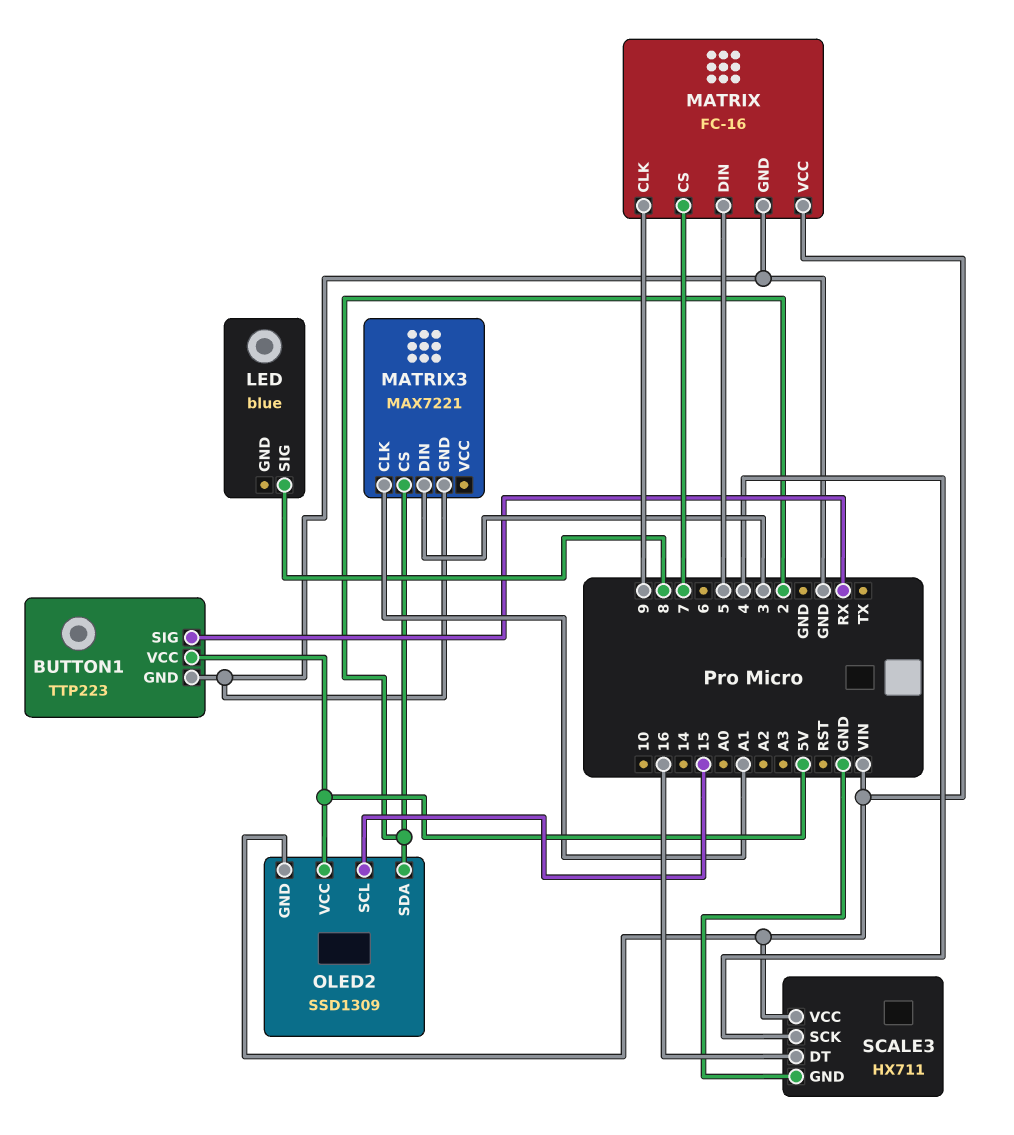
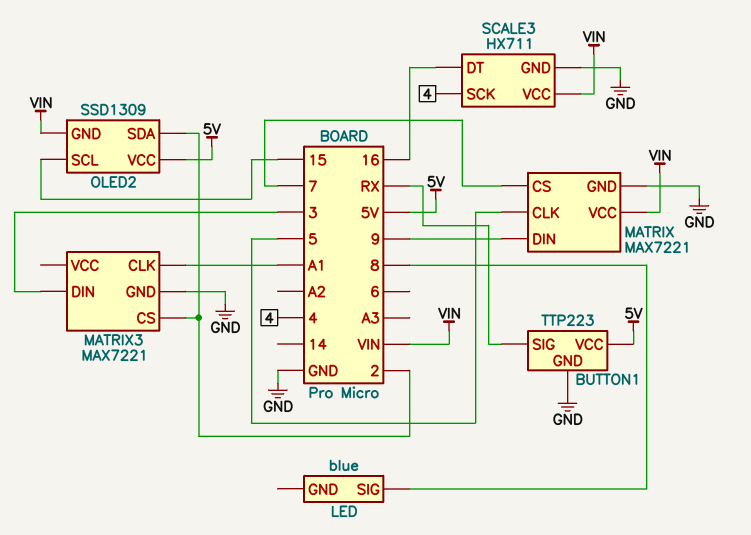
MATRIX: FC-16 -> MAX7221
MATRIX pin CLK: 9 -> 5
MATRIX pin DIN: 5 -> 9

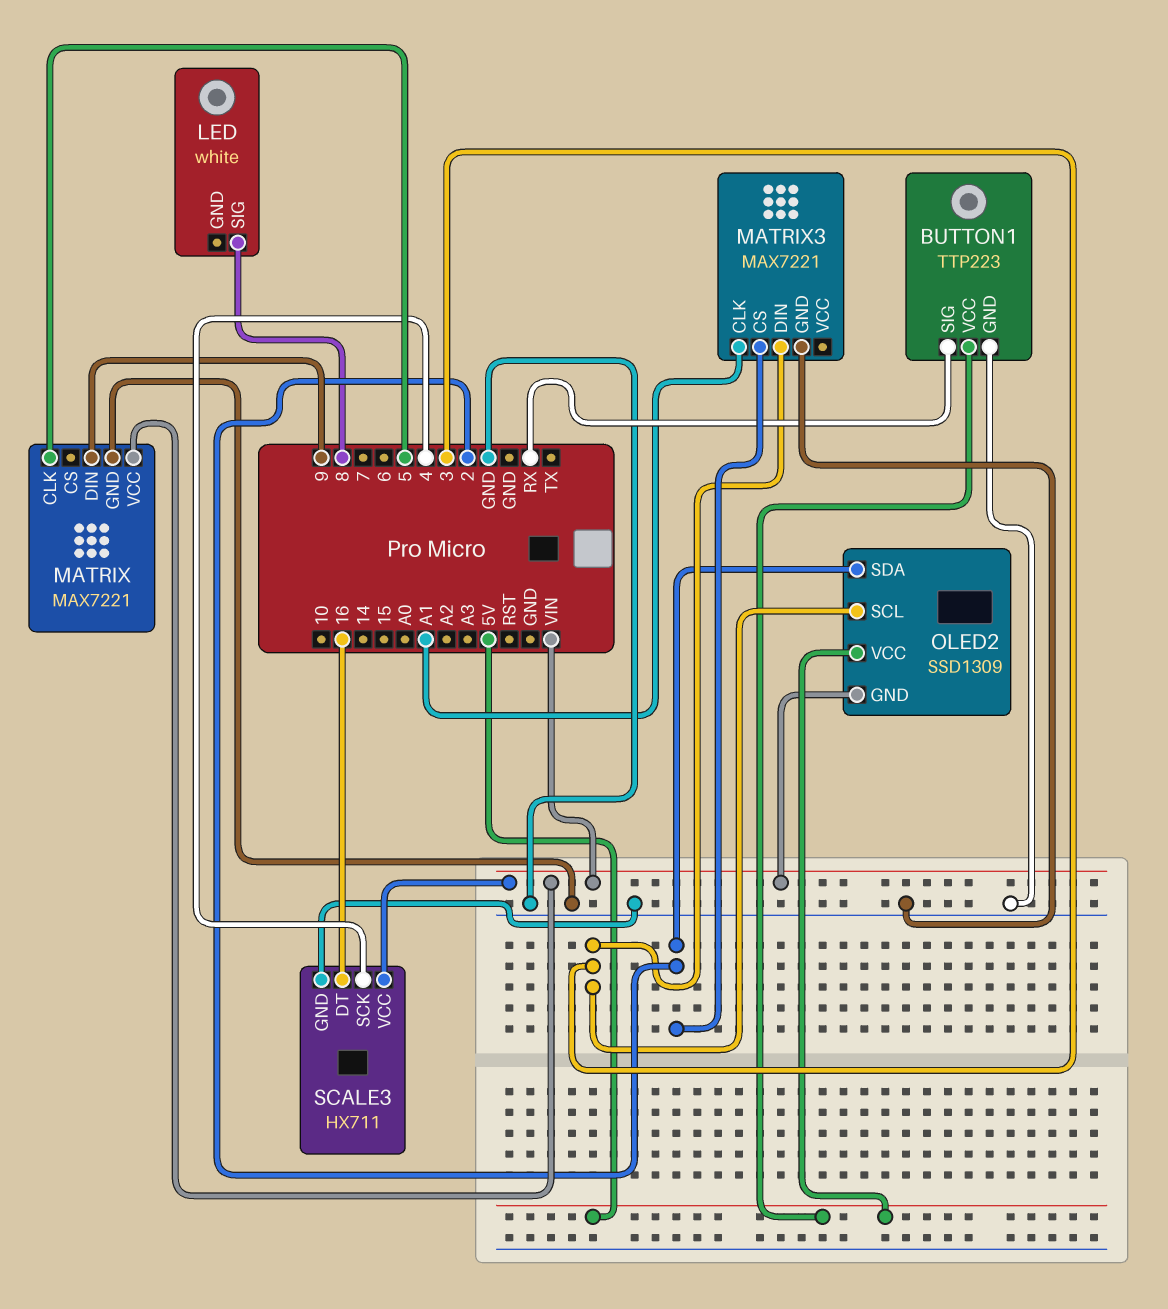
LED: blue -> white
MATRIX pin CS: 7 -> none
OLED2 pin SCL: 15 -> 3

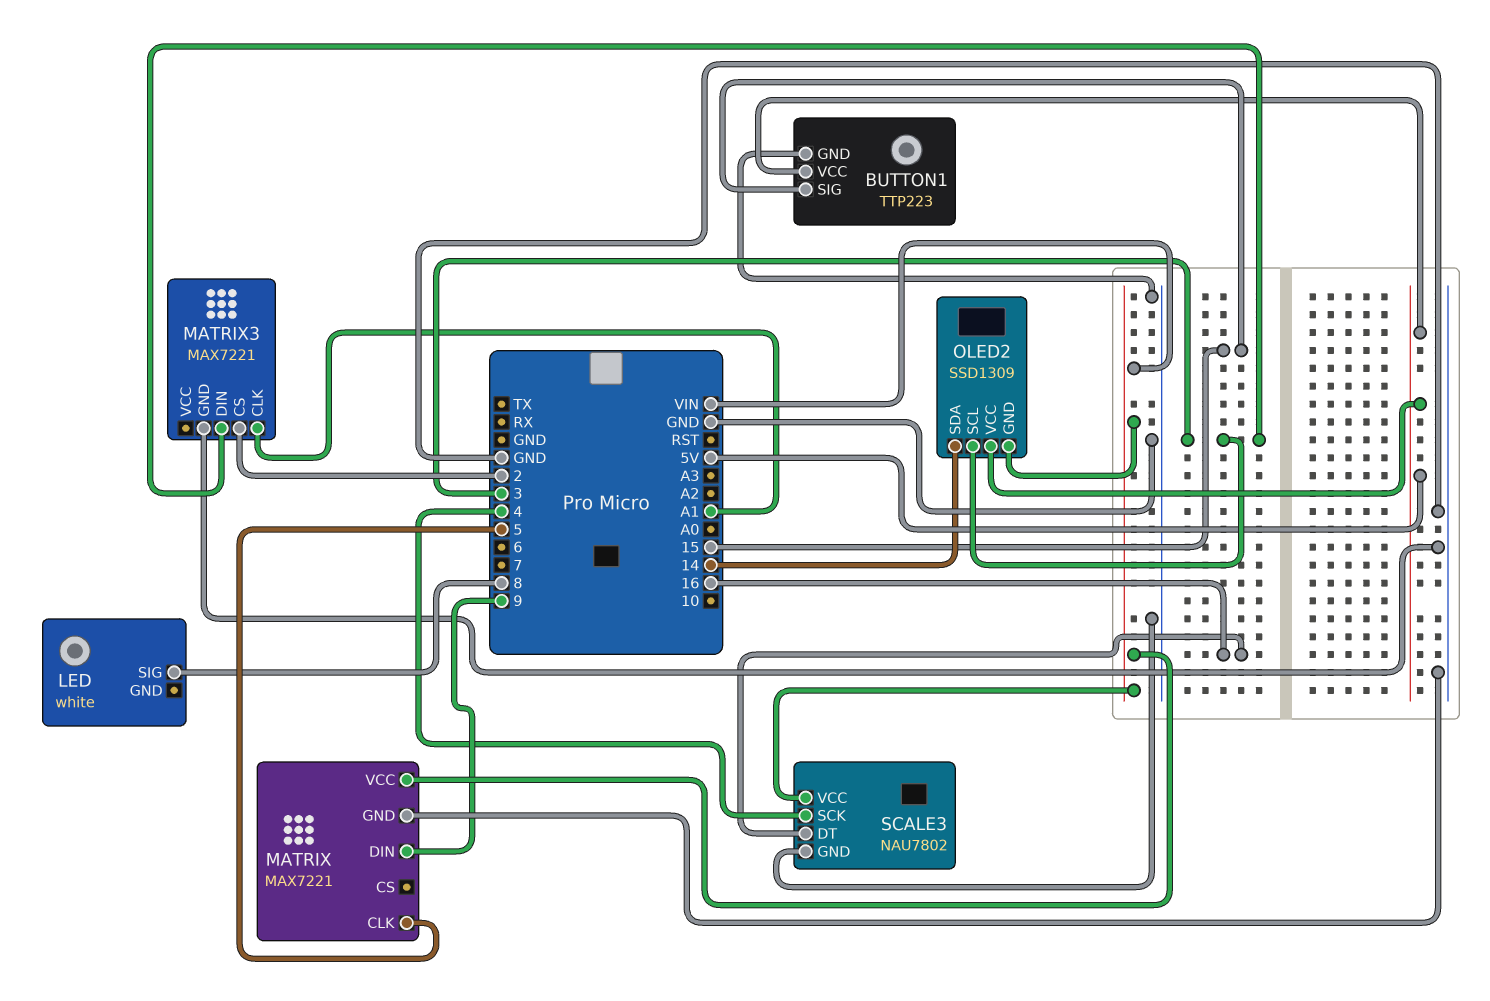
BUTTON1 pin SIG: RX -> 15
OLED2 pin SDA: 2 -> 14
SCALE3: HX711 -> NAU7802

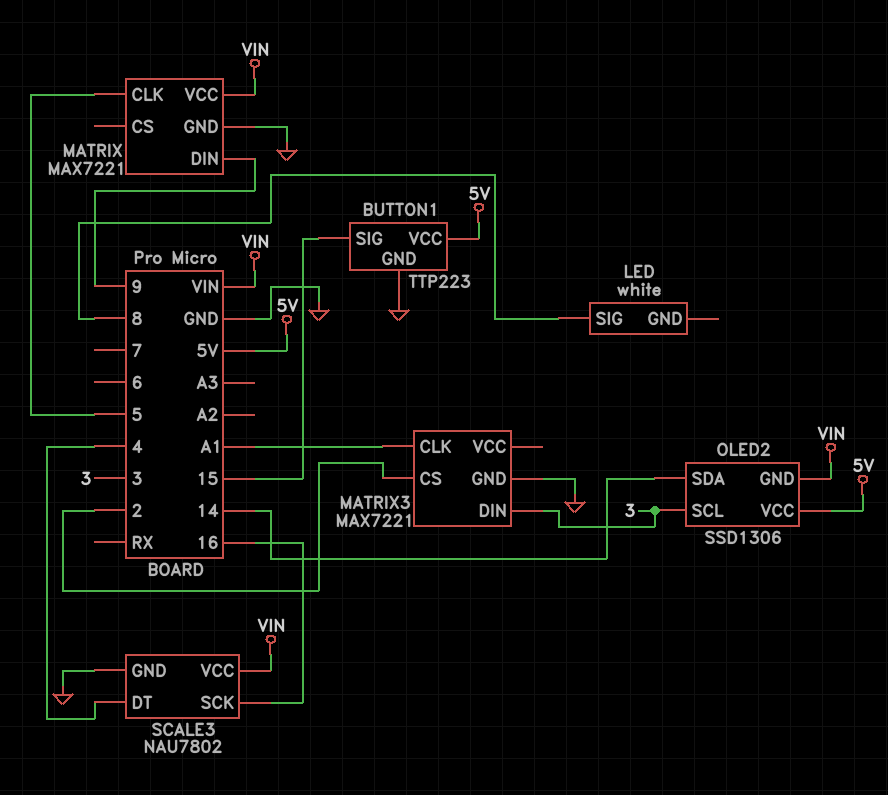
OLED2: SSD1309 -> SSD1306
SCALE3 pin DT: 16 -> 4
SCALE3 pin SCK: 4 -> 16

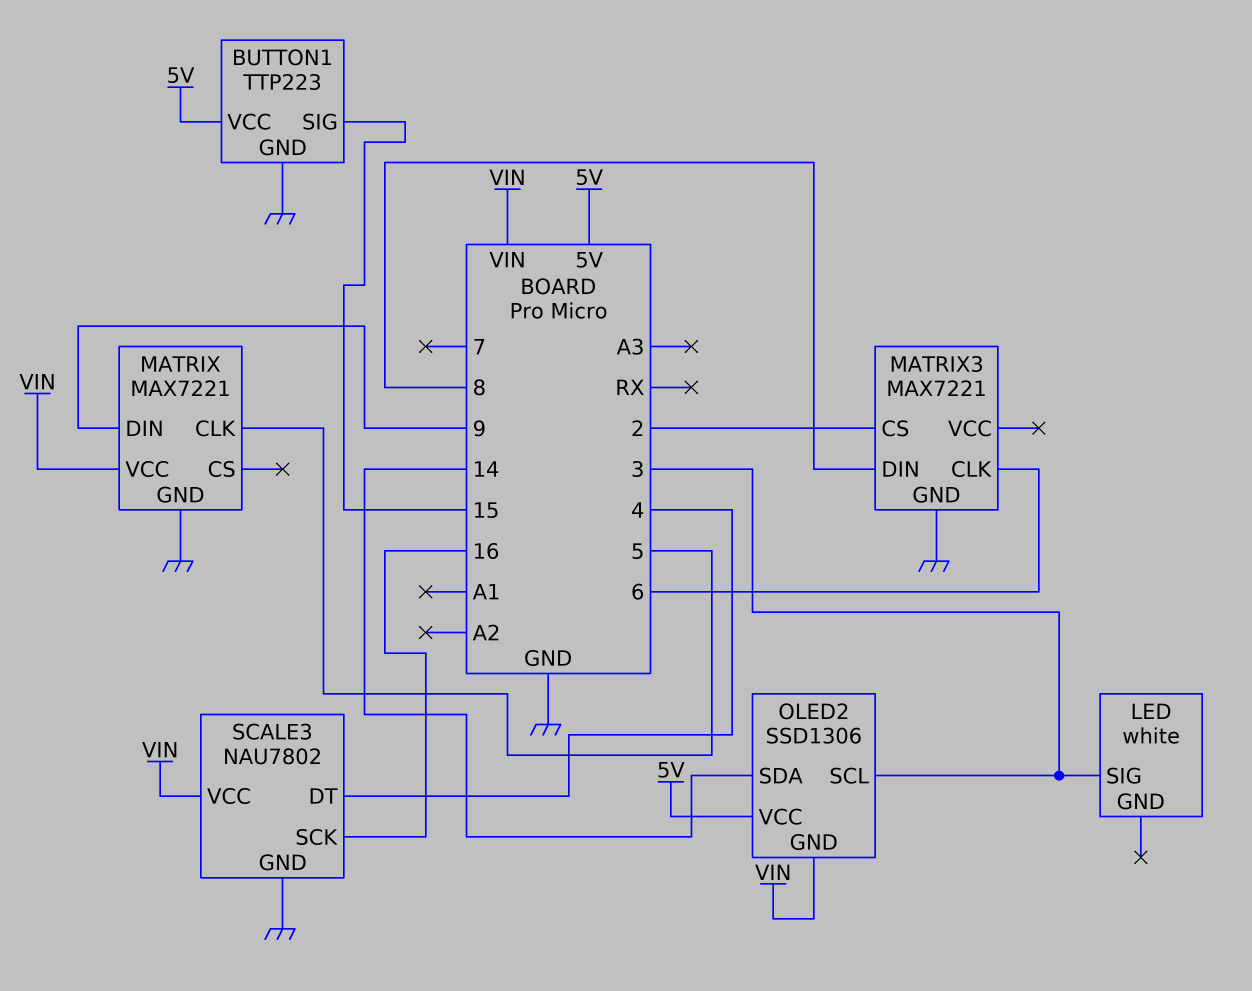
LED pin SIG: 8 -> 3
MATRIX3 pin CLK: A1 -> 6
MATRIX3 pin DIN: 3 -> 8

